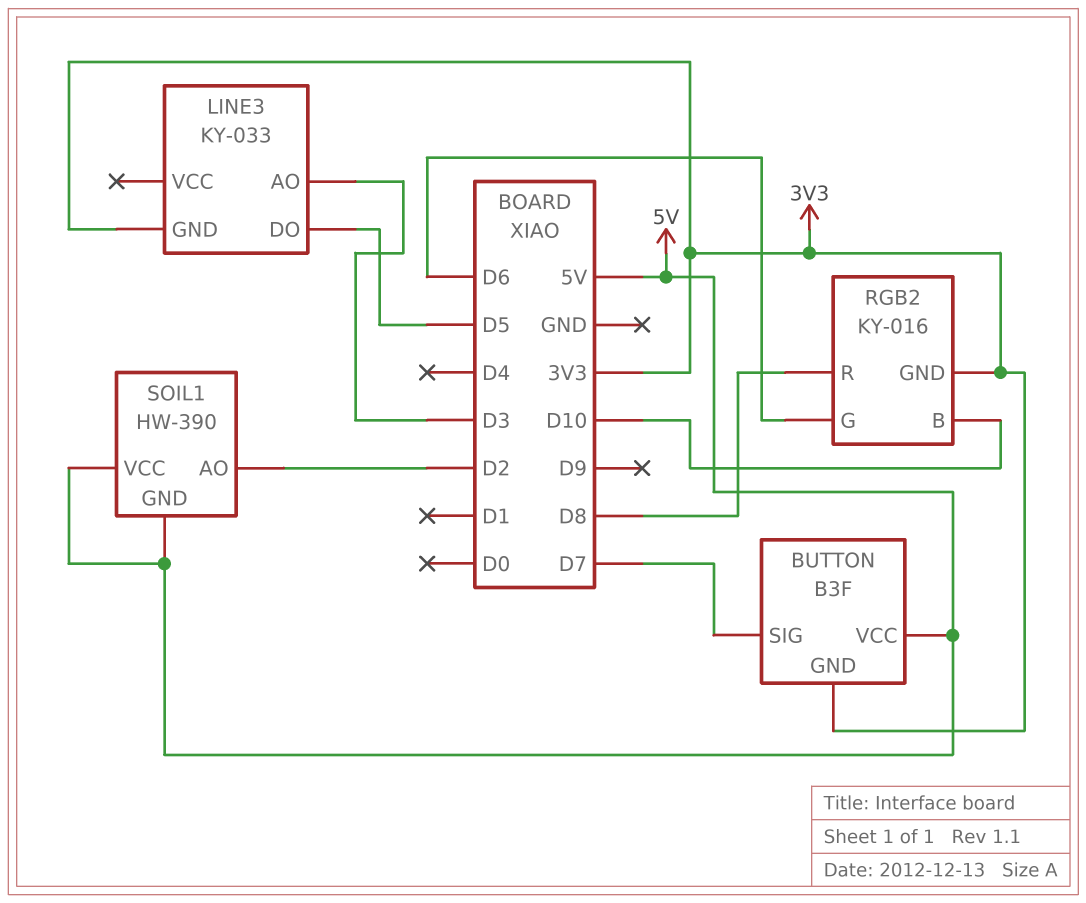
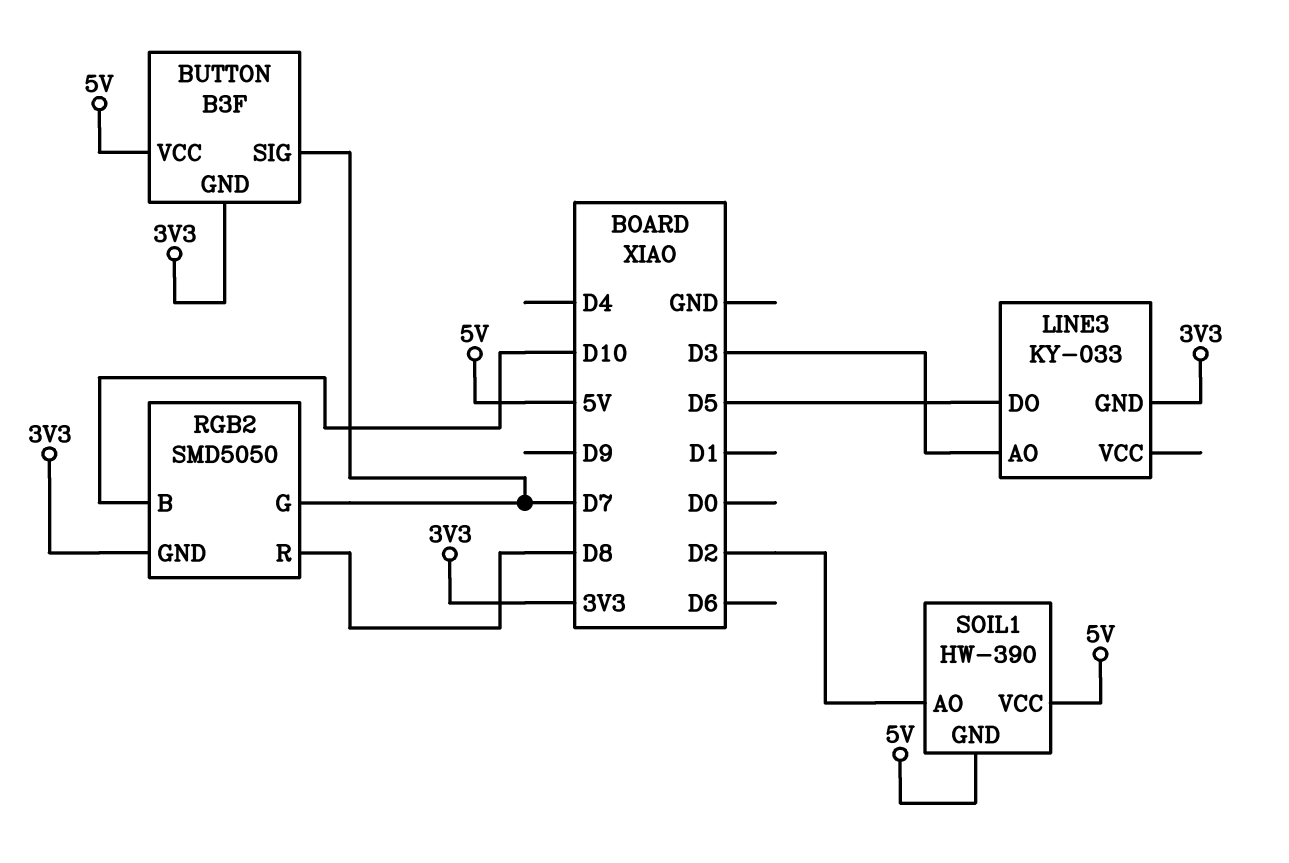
RGB2: KY-016 -> SMD5050
RGB2 pin G: D6 -> D7

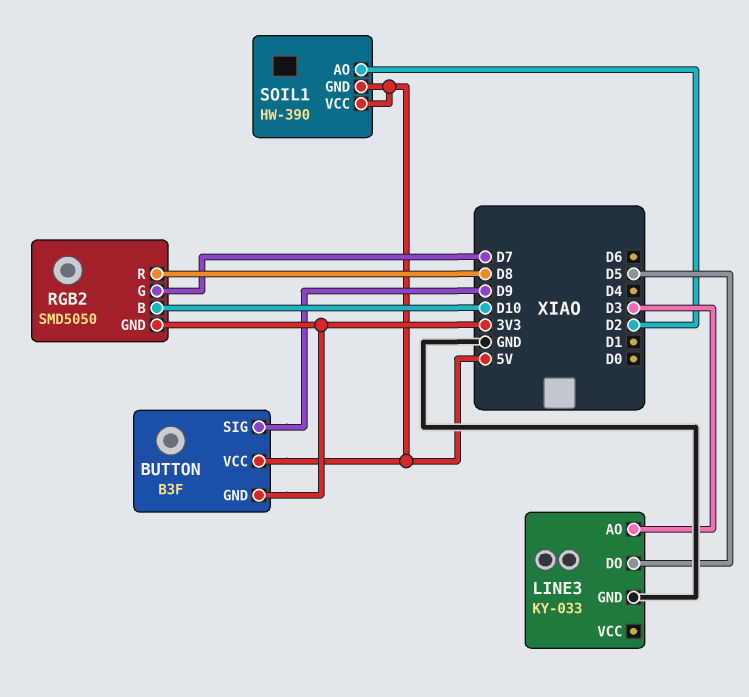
BUTTON pin SIG: D7 -> D9
LINE3 pin GND: 3V3 -> GND

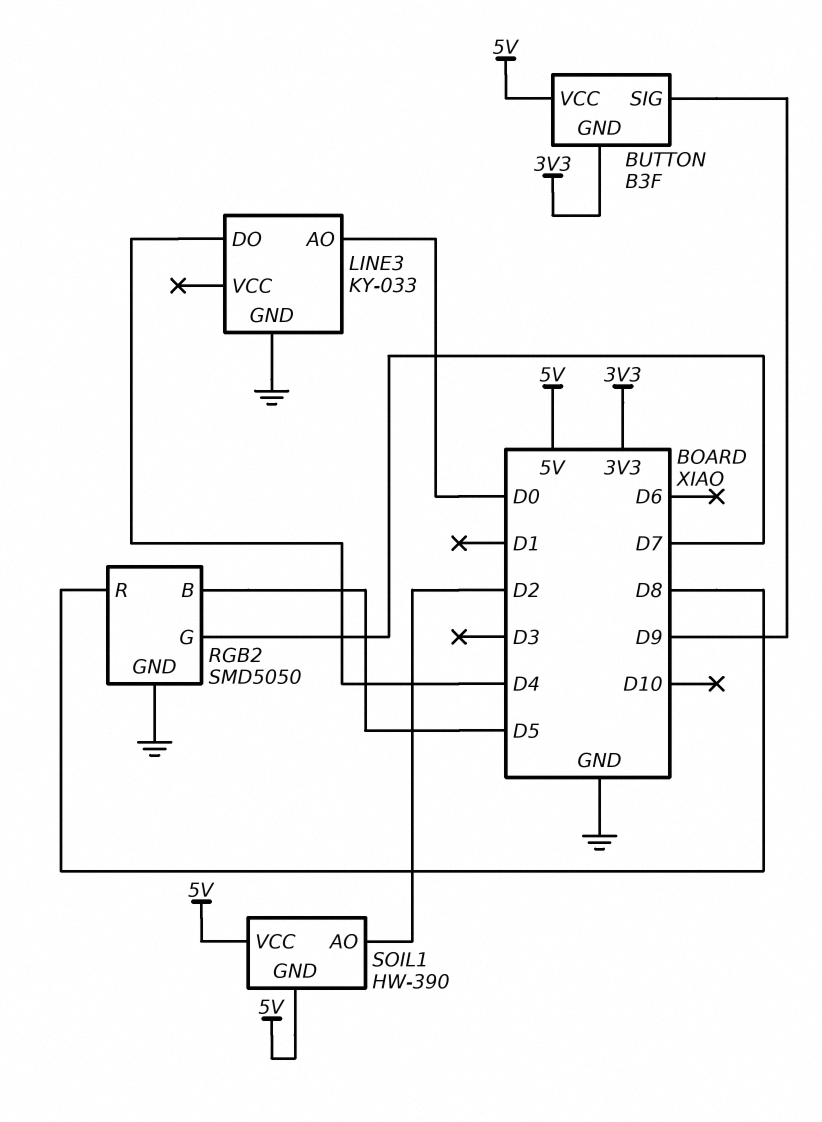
LINE3 pin AO: D3 -> D0
LINE3 pin DO: D5 -> D4
RGB2 pin B: D10 -> D5
RGB2 pin GND: 3V3 -> GND

